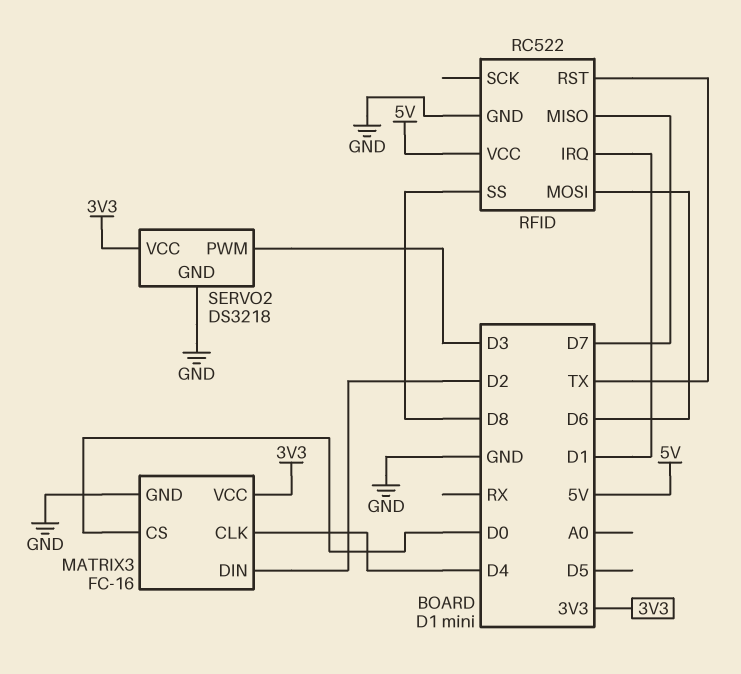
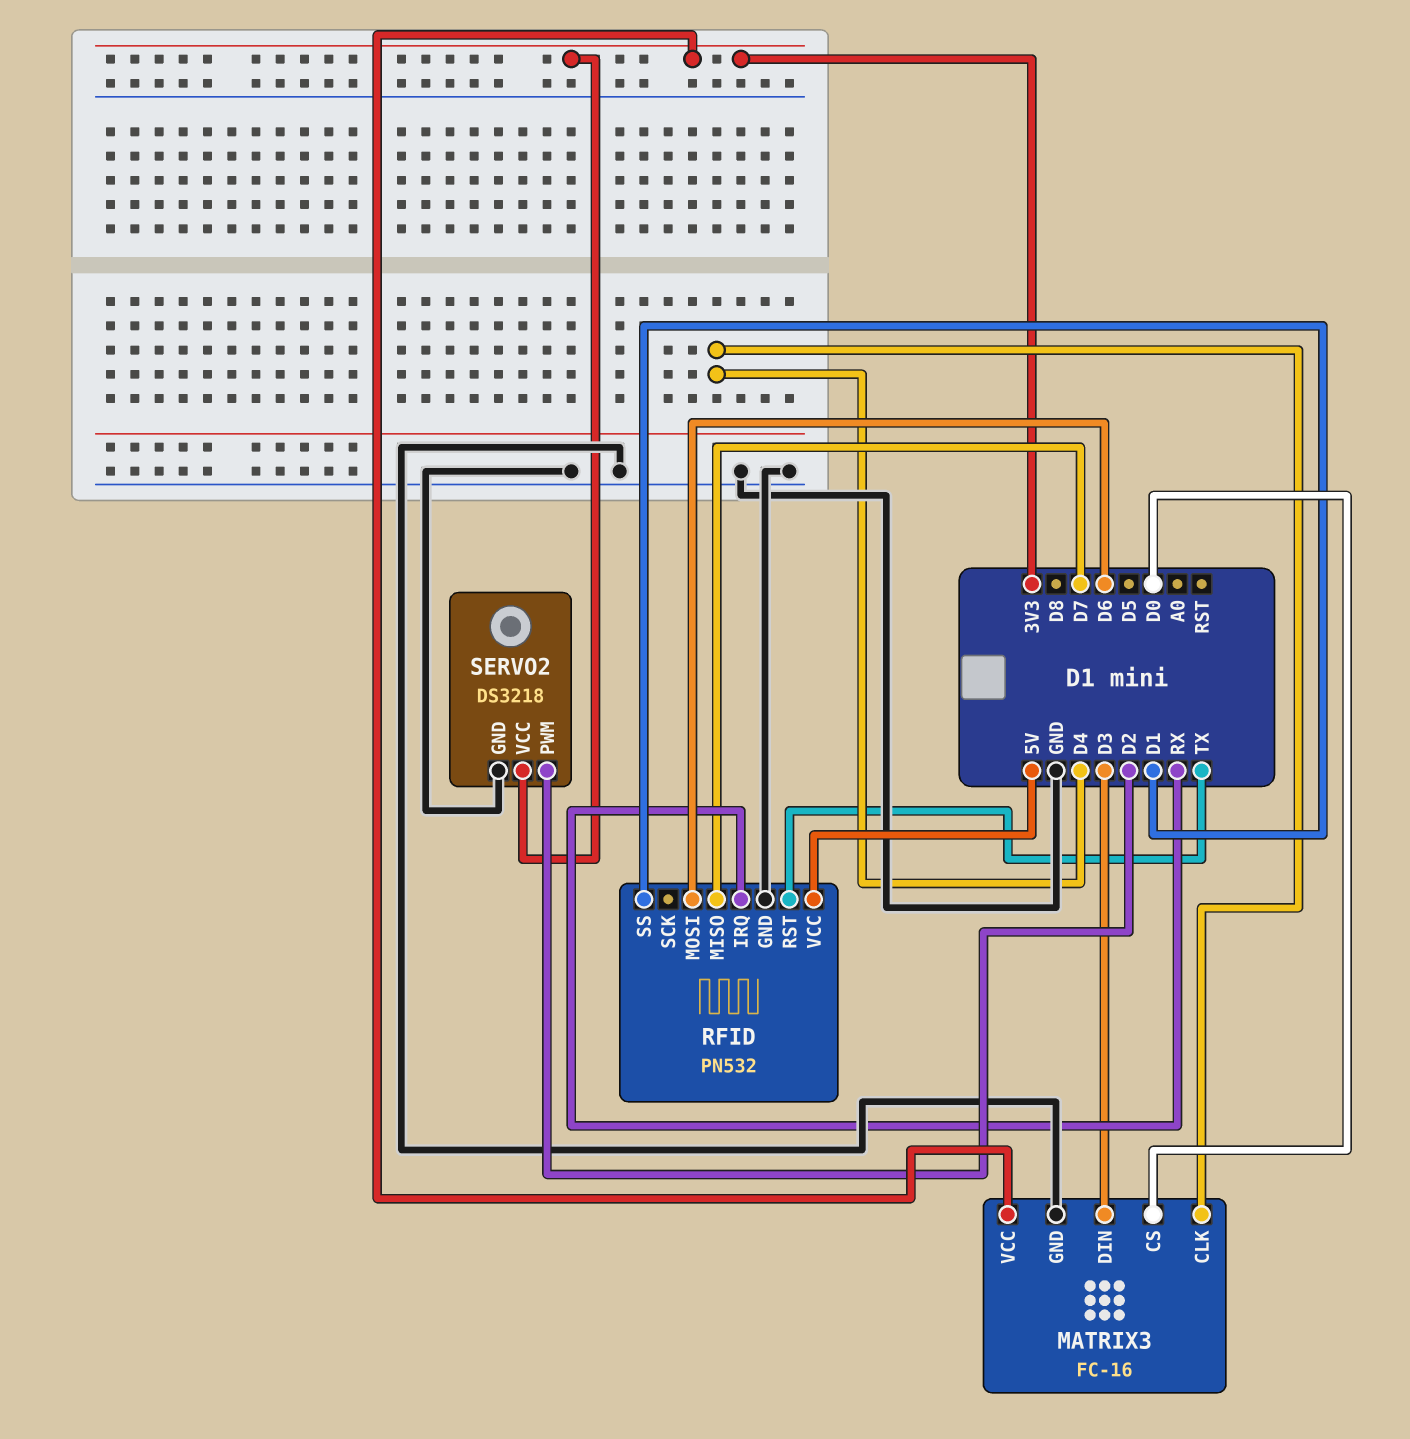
MATRIX3 pin DIN: D2 -> D3
RFID: RC522 -> PN532
RFID pin IRQ: D1 -> RX
RFID pin SS: D8 -> D1
SERVO2 pin PWM: D3 -> D2

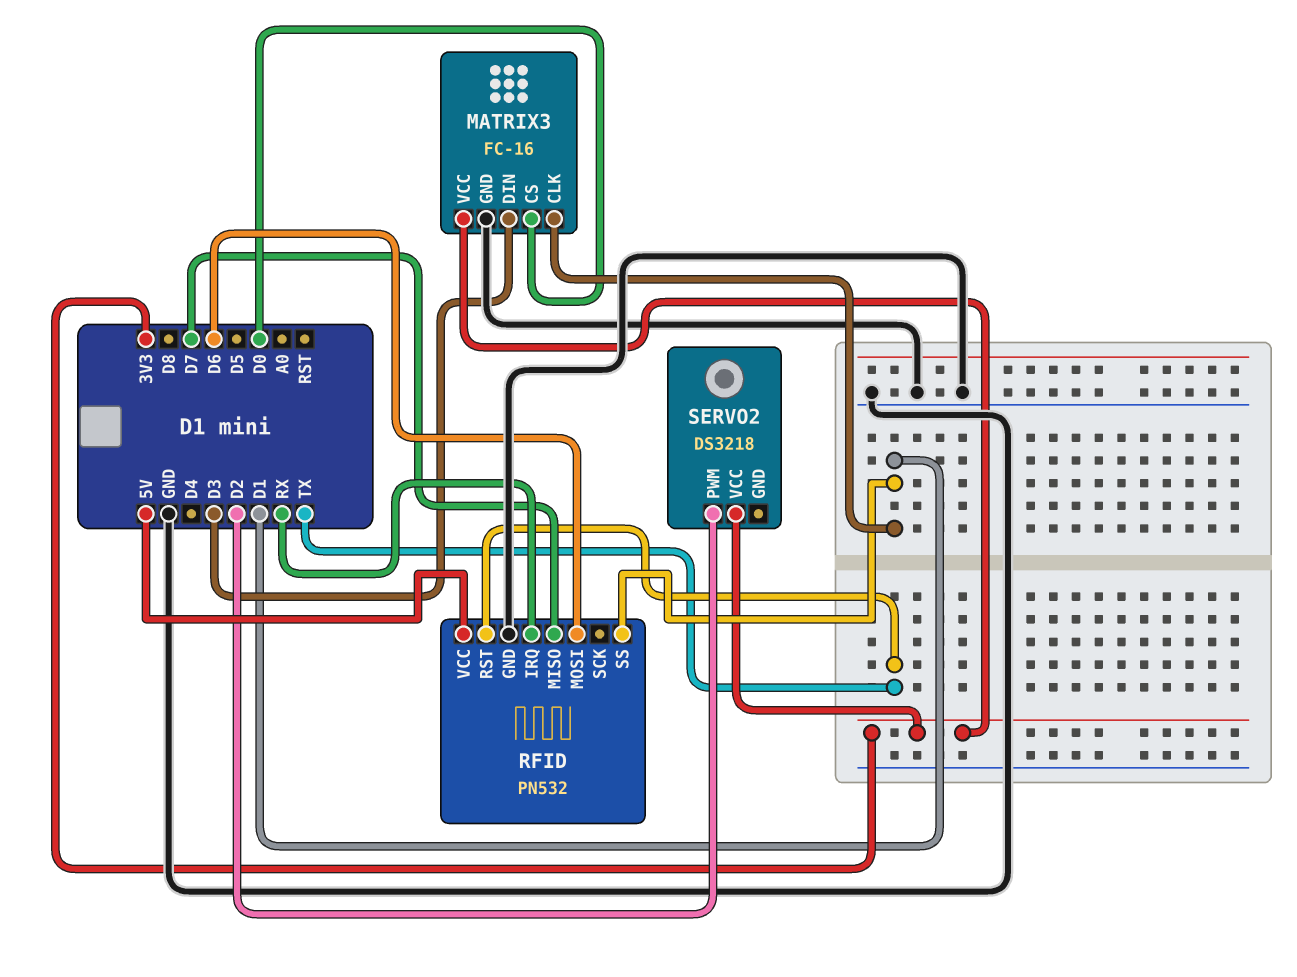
MATRIX3 pin CLK: D4 -> D1
SERVO2 pin GND: GND -> none

